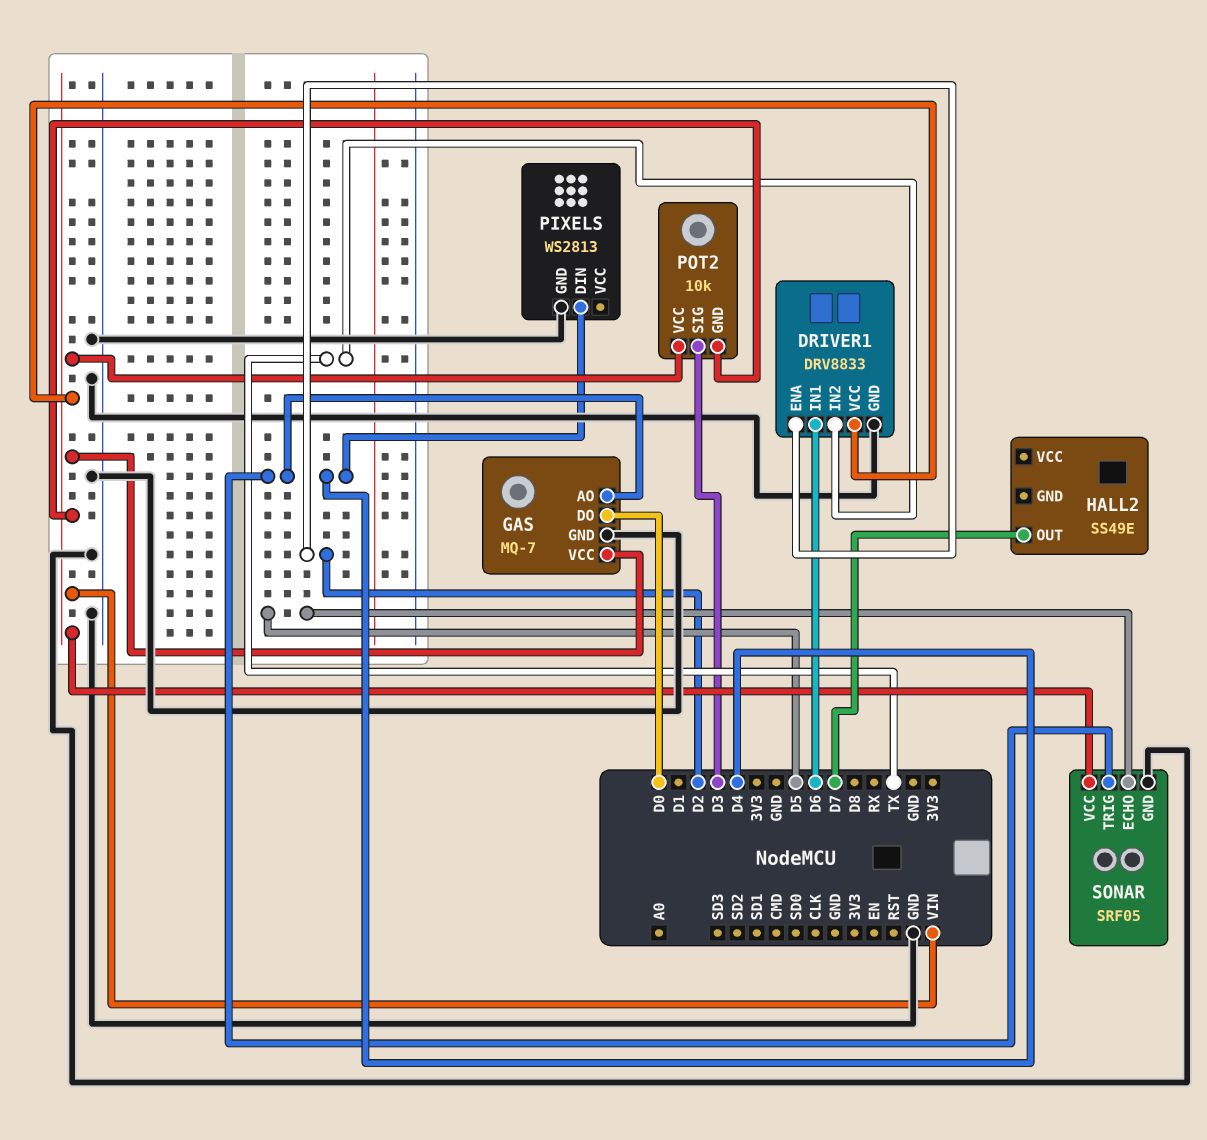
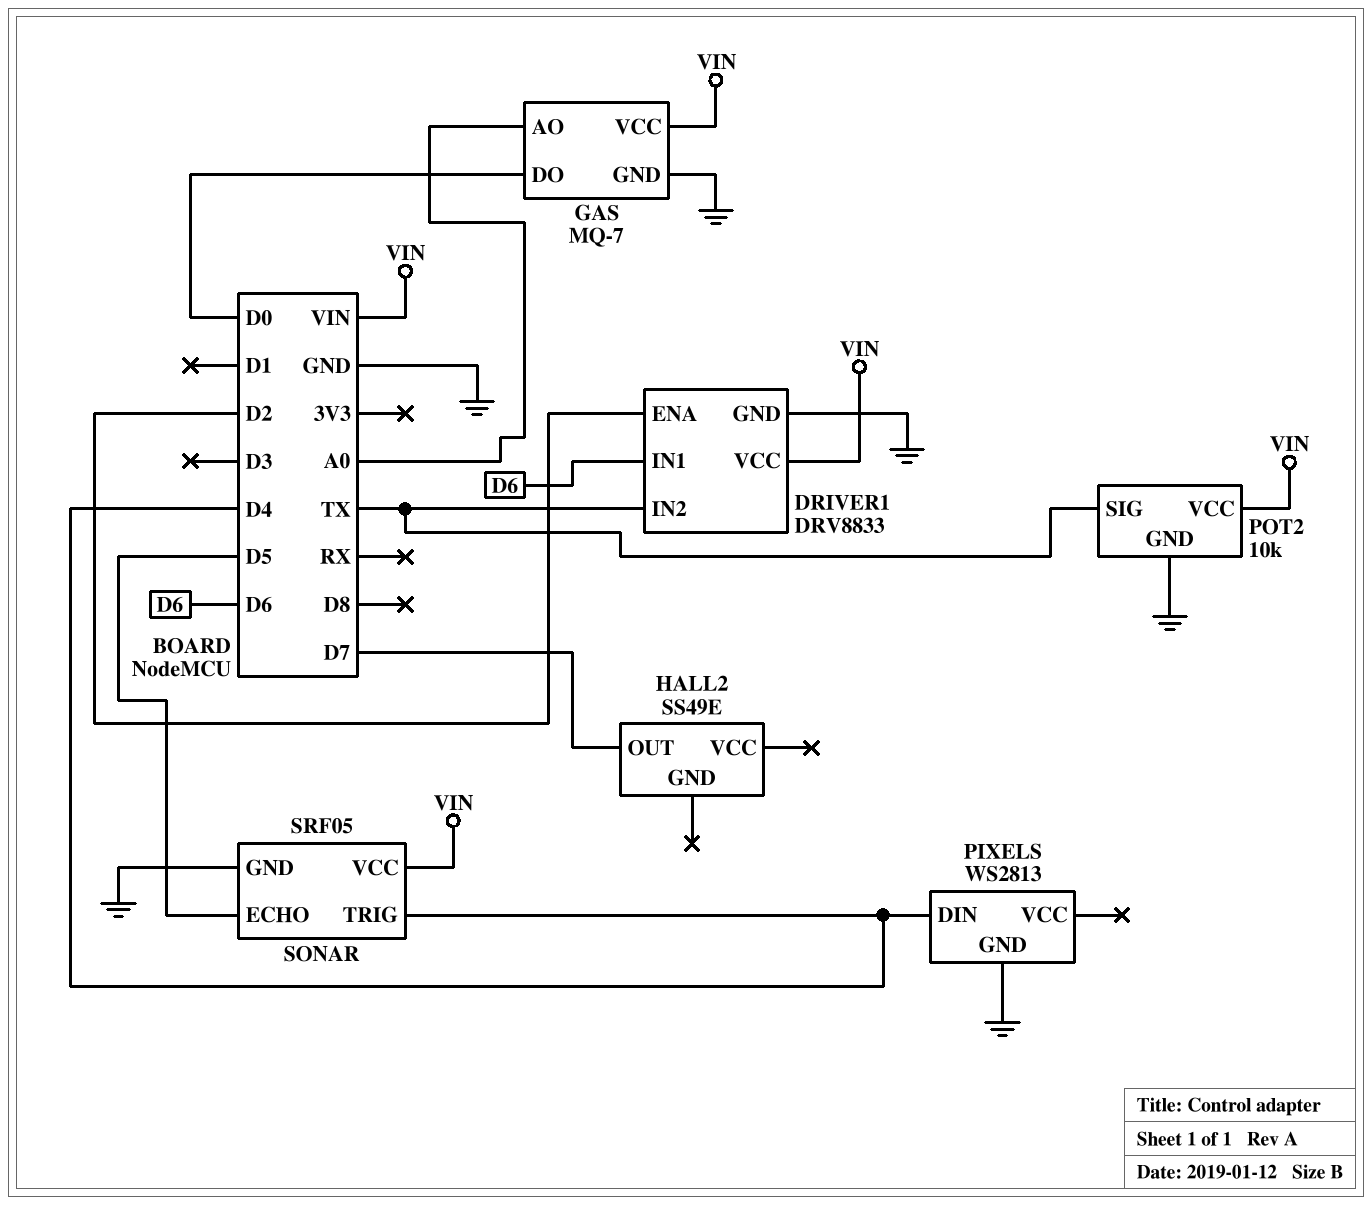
GAS pin AO: D4 -> A0
POT2 pin GND: VIN -> GND
POT2 pin SIG: D3 -> TX

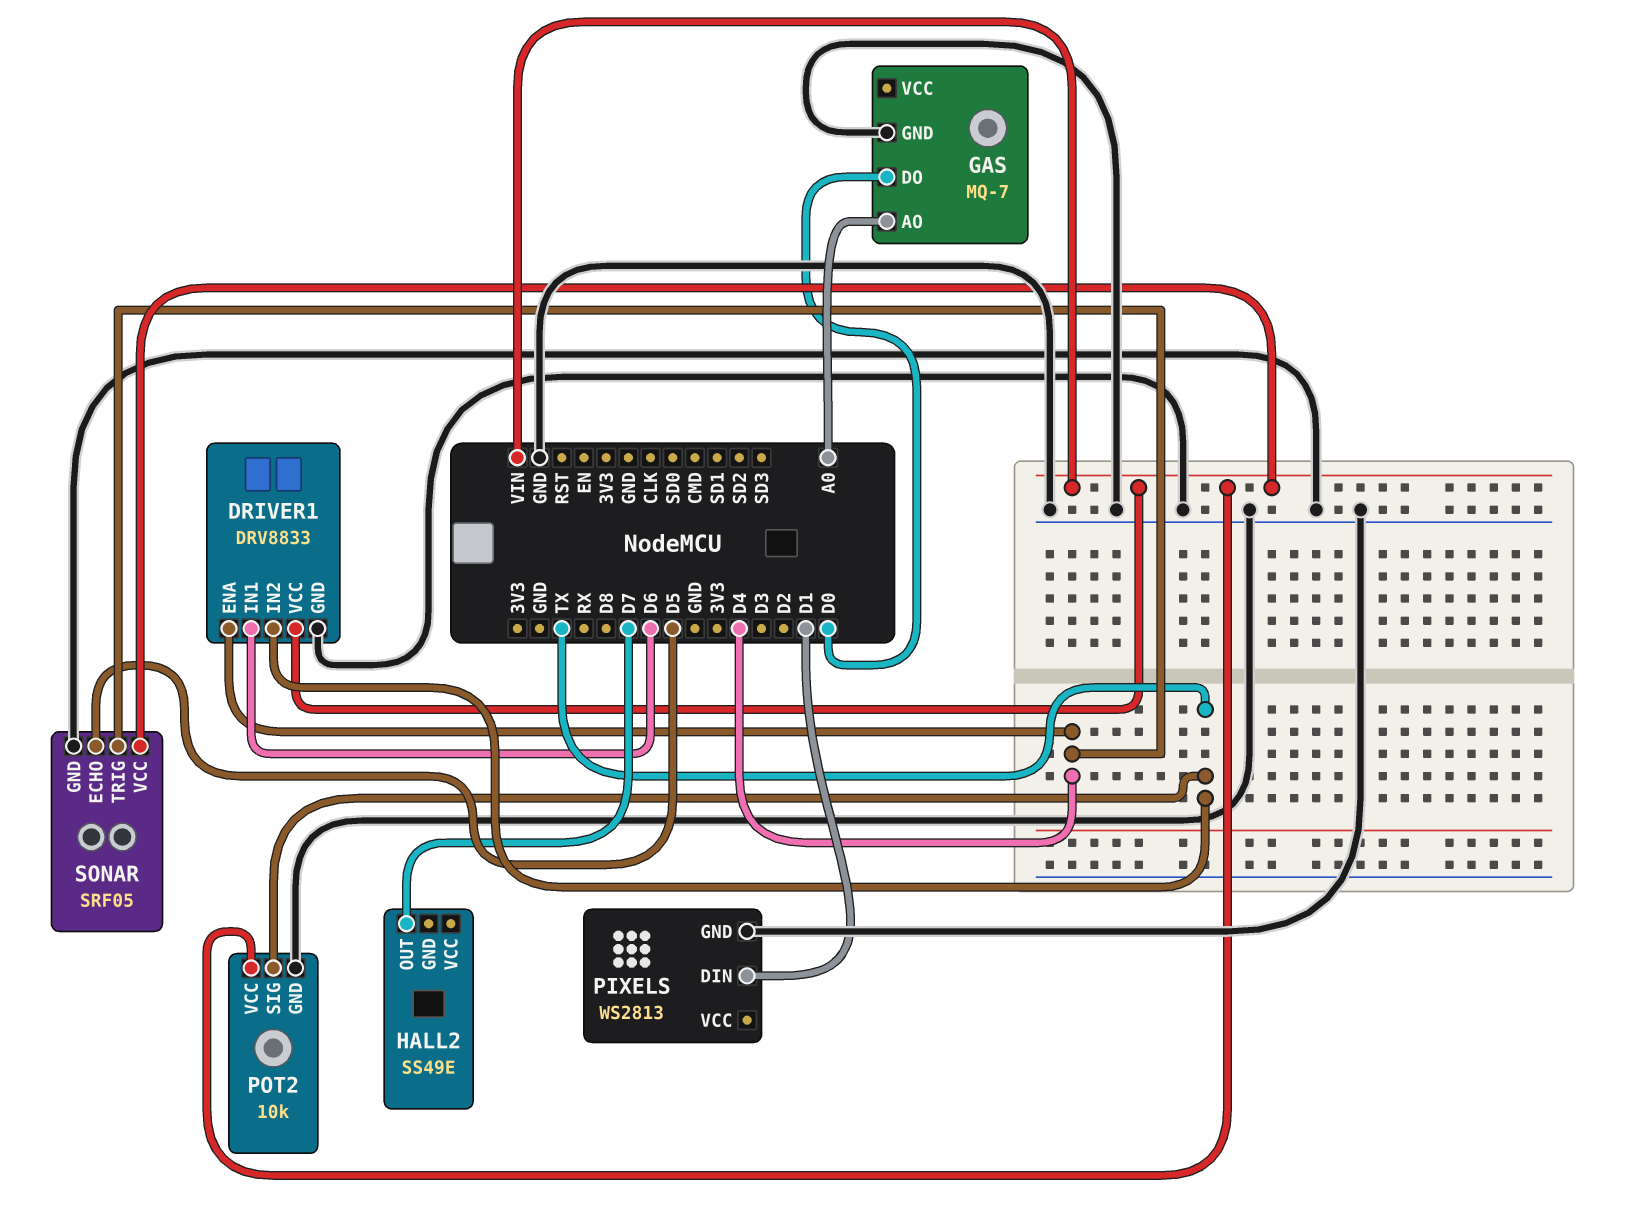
DRIVER1 pin ENA: D2 -> D4
GAS pin VCC: VIN -> none
PIXELS pin DIN: D4 -> D1

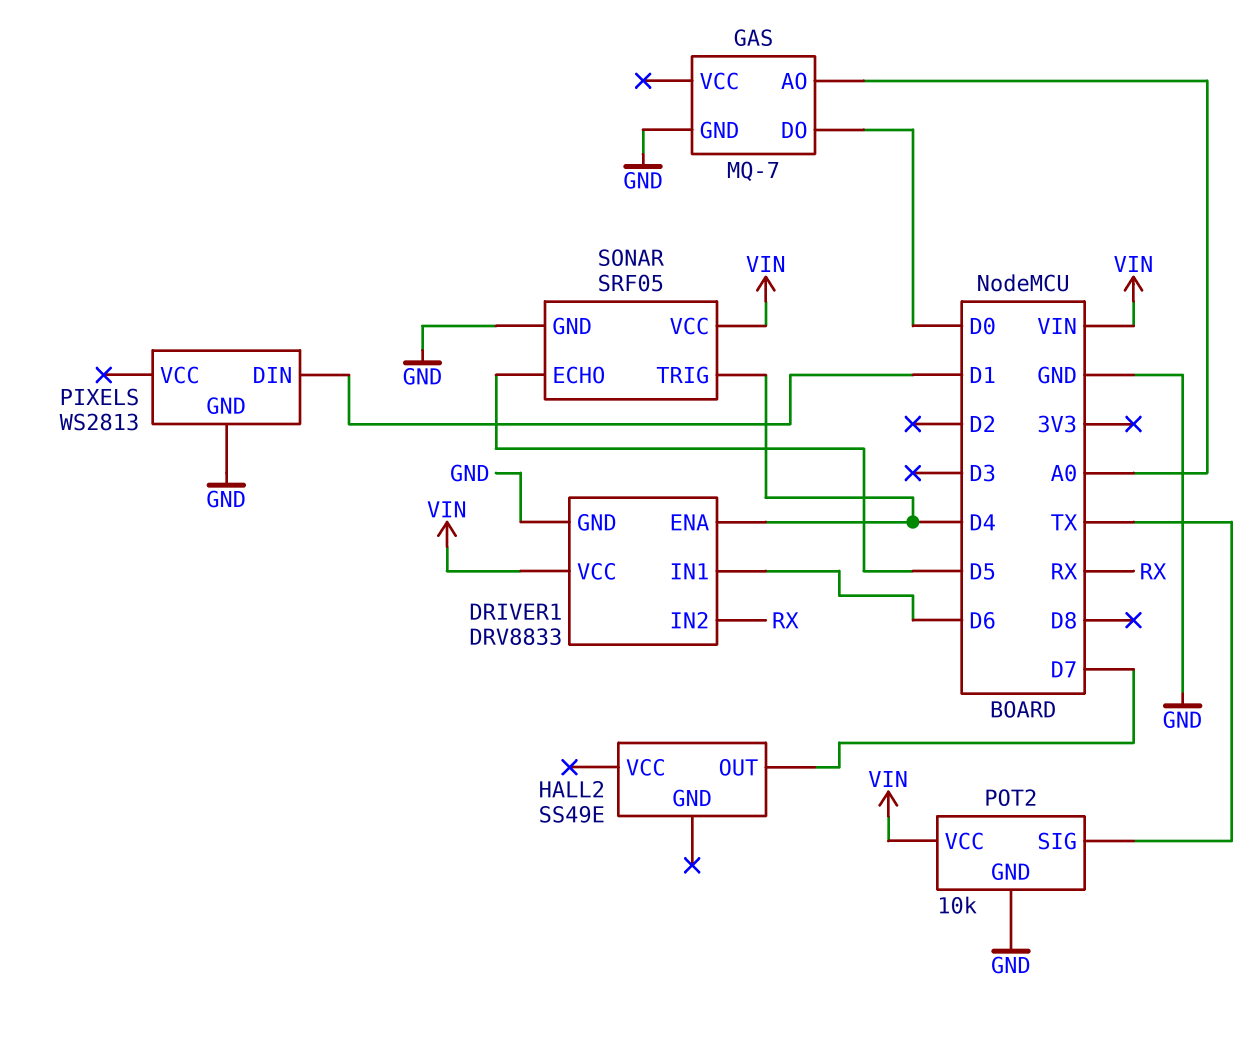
DRIVER1 pin IN2: TX -> RX

